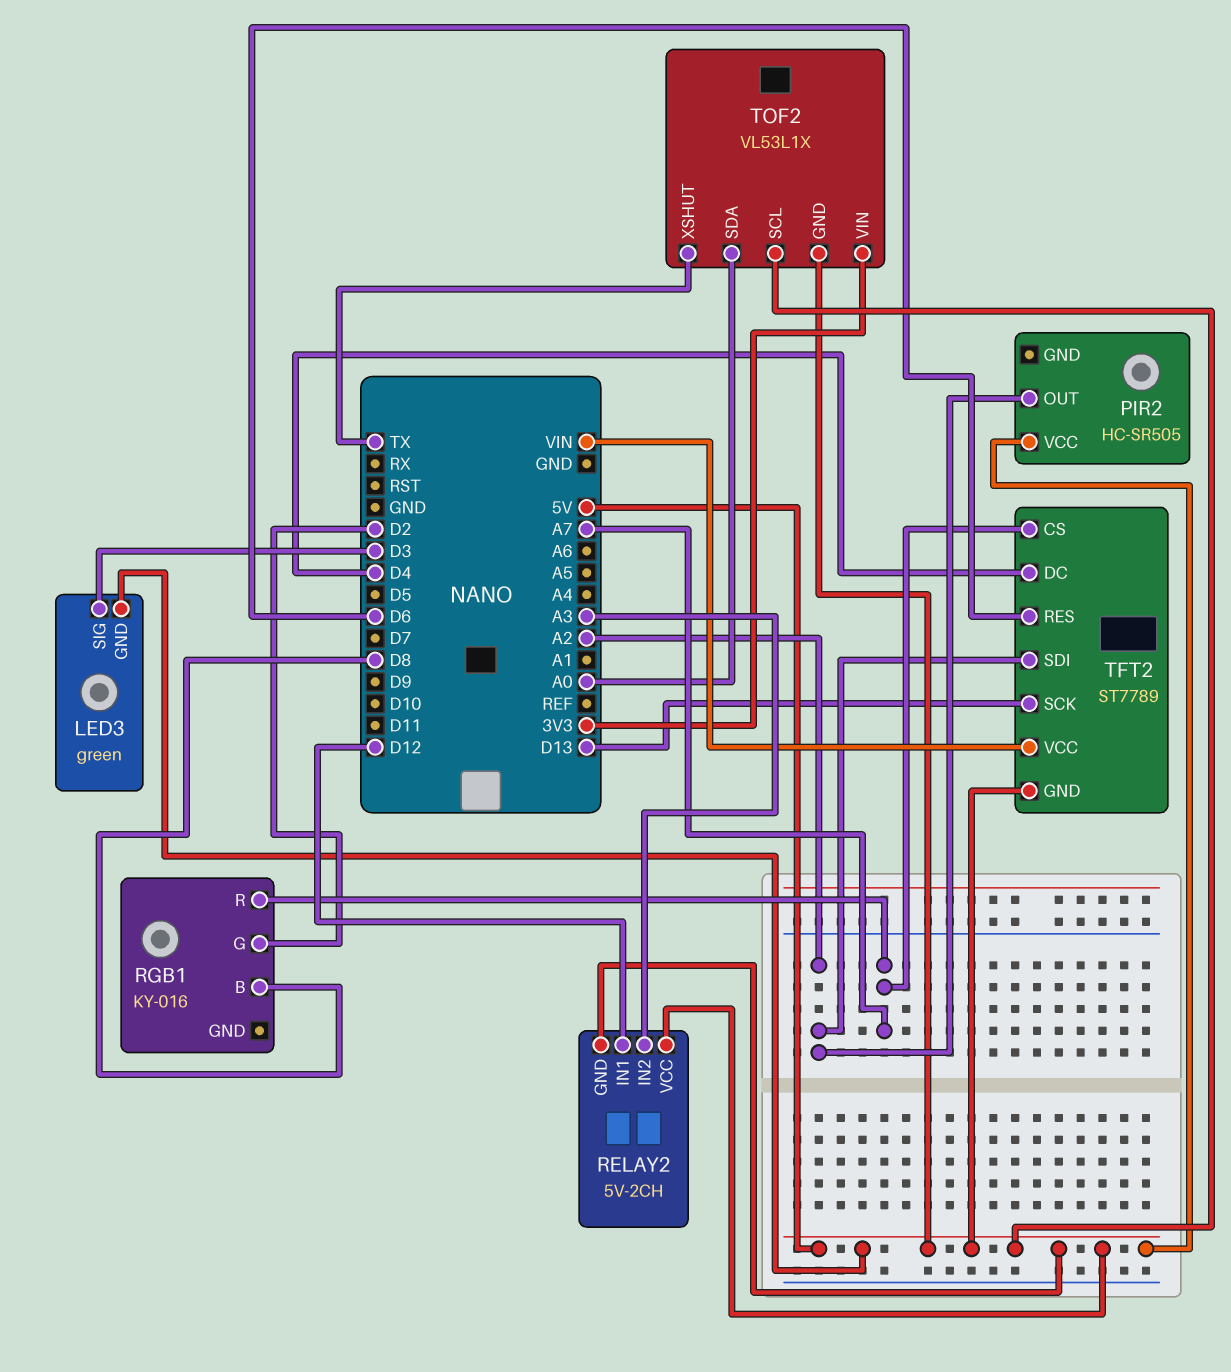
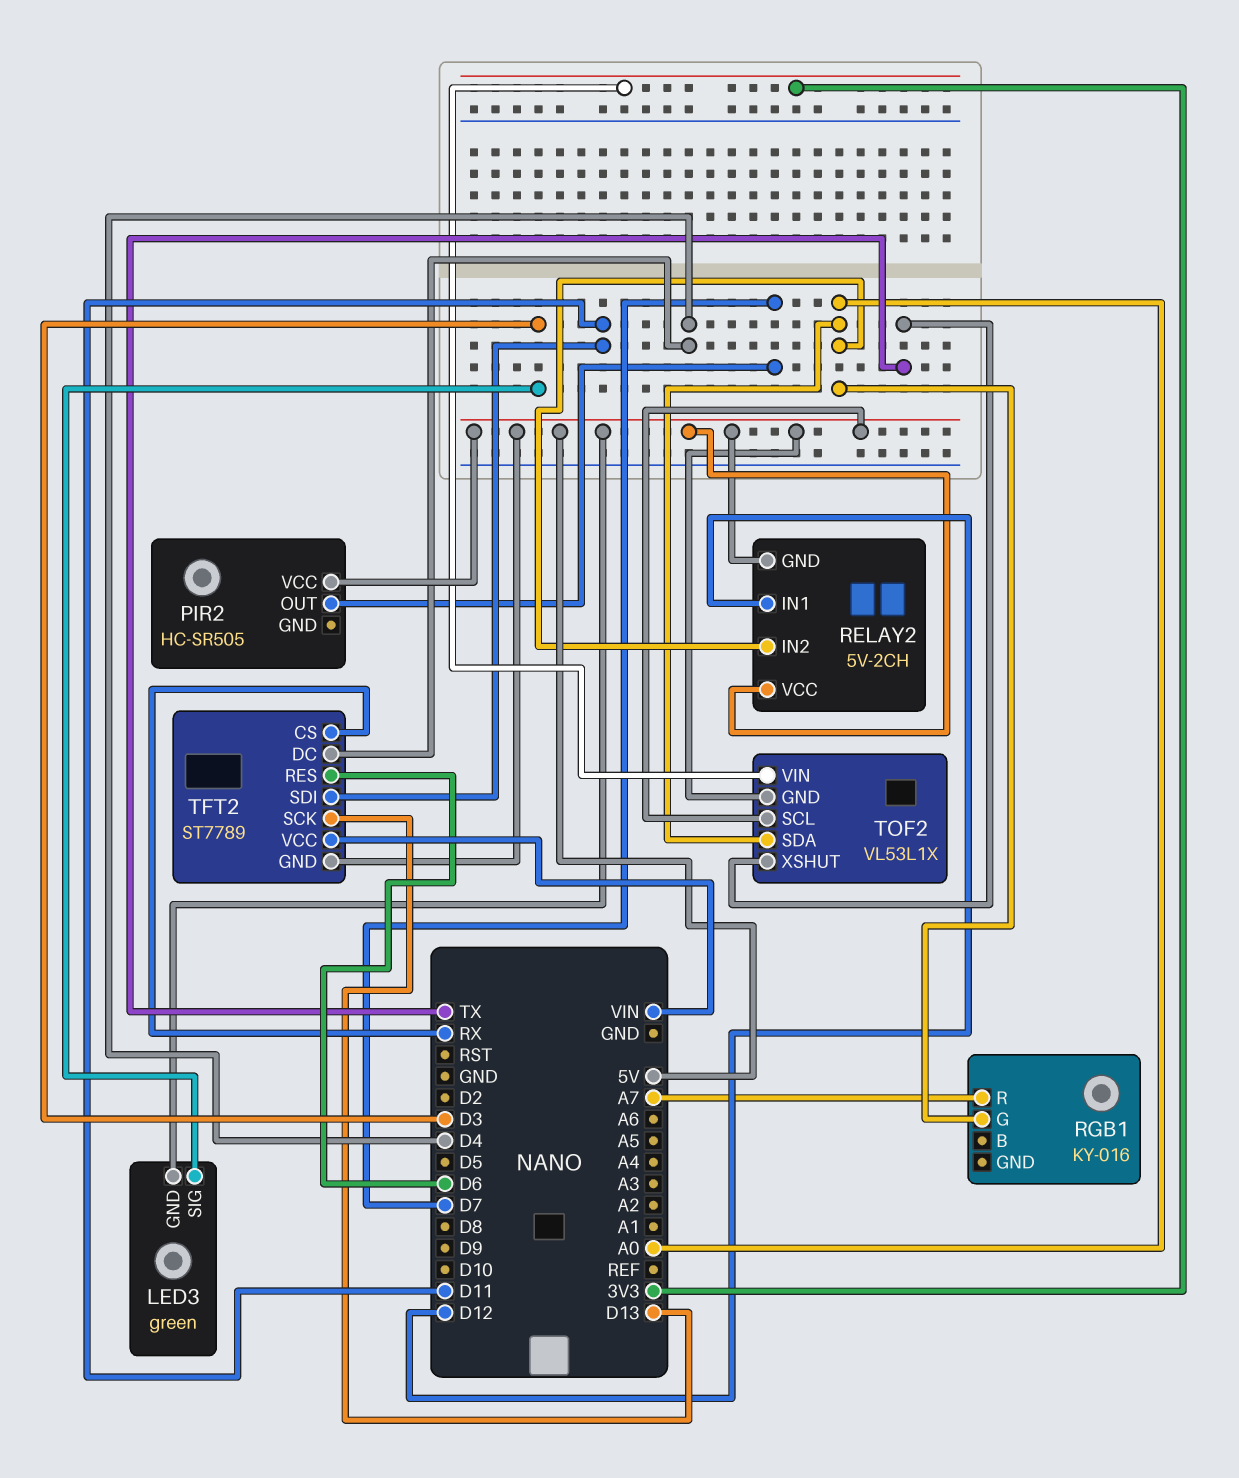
PIR2 pin OUT: A2 -> D7
RELAY2 pin IN2: A3 -> A0
RGB1 pin B: D8 -> none
RGB1 pin G: D2 -> A0
TFT2 pin CS: A7 -> RX
TFT2 pin SDI: A2 -> D11

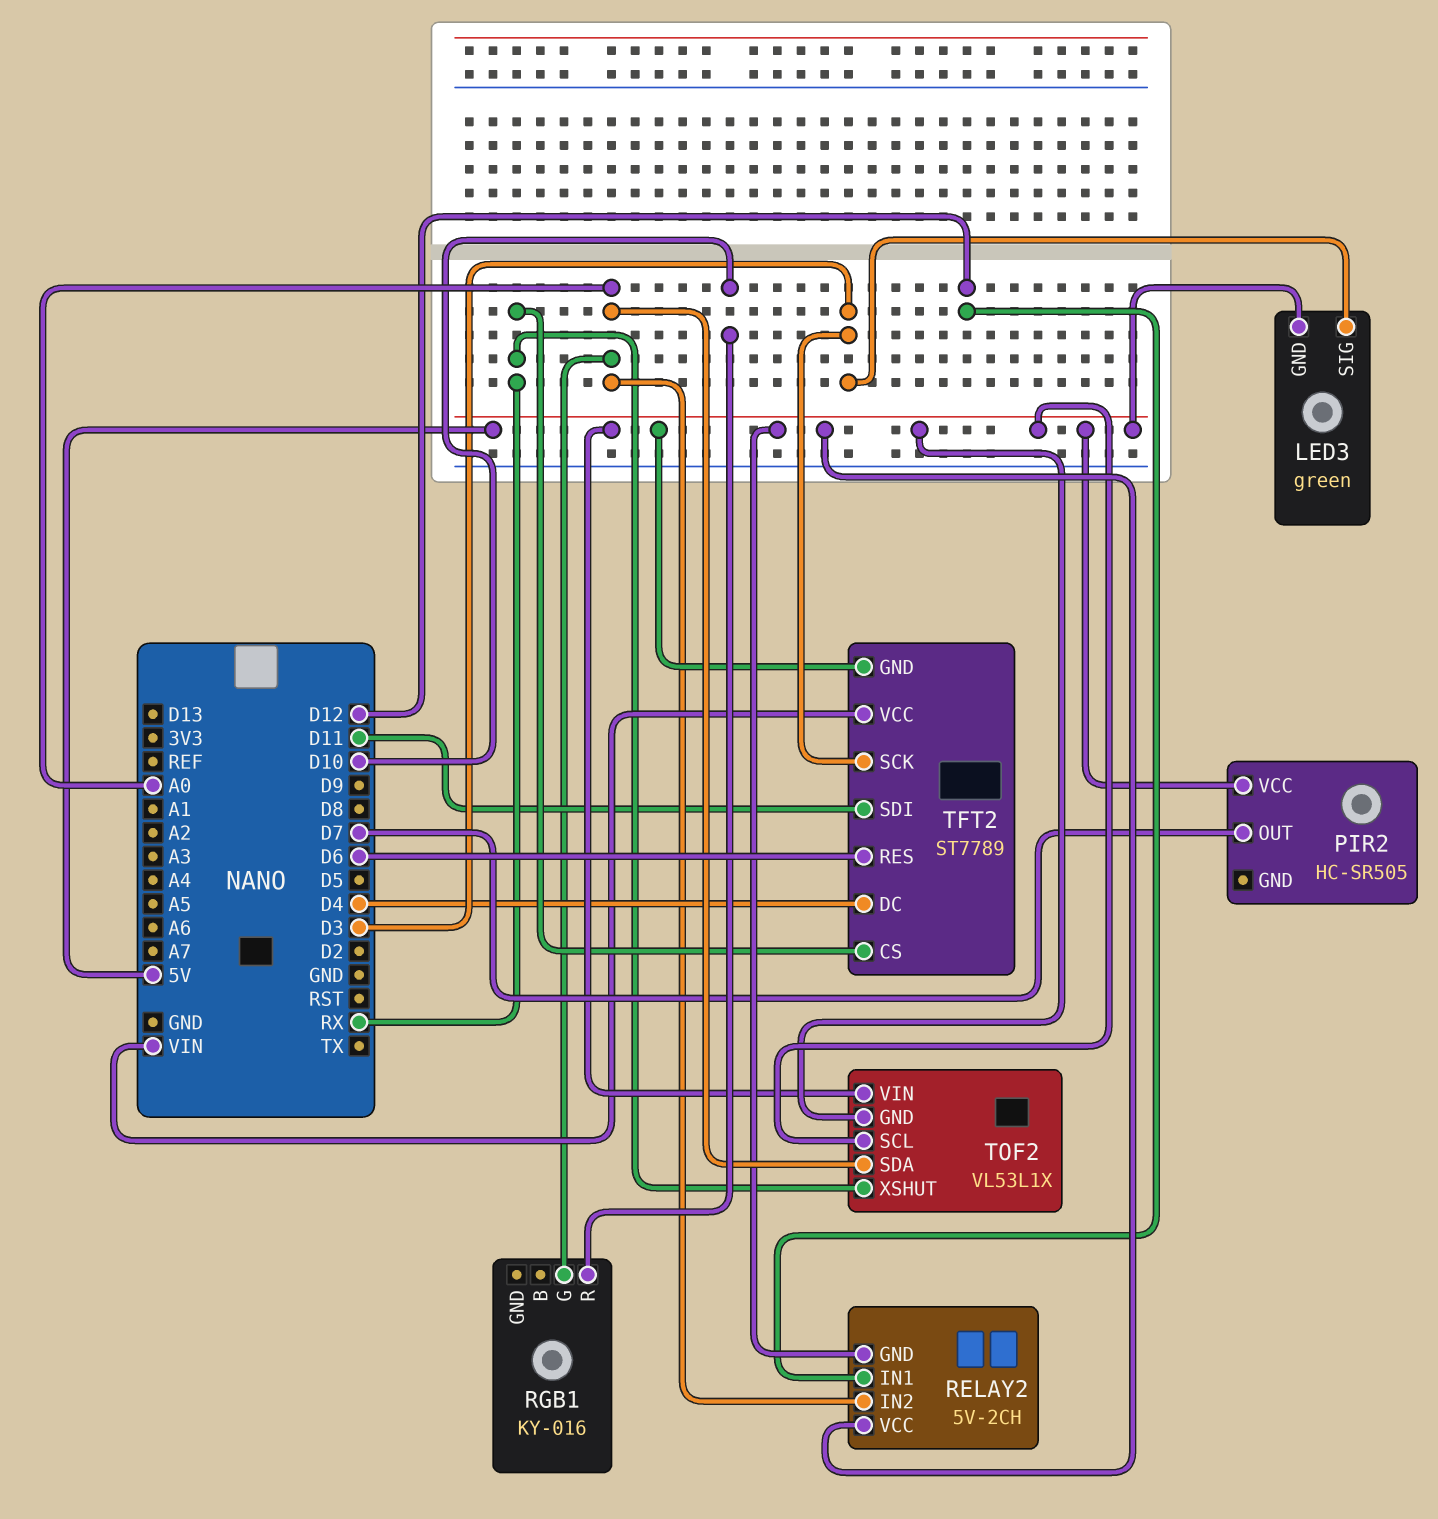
RGB1 pin R: A7 -> D10
TFT2 pin SCK: D13 -> D3
TOF2 pin VIN: 3V3 -> 5V
TOF2 pin XSHUT: TX -> RX

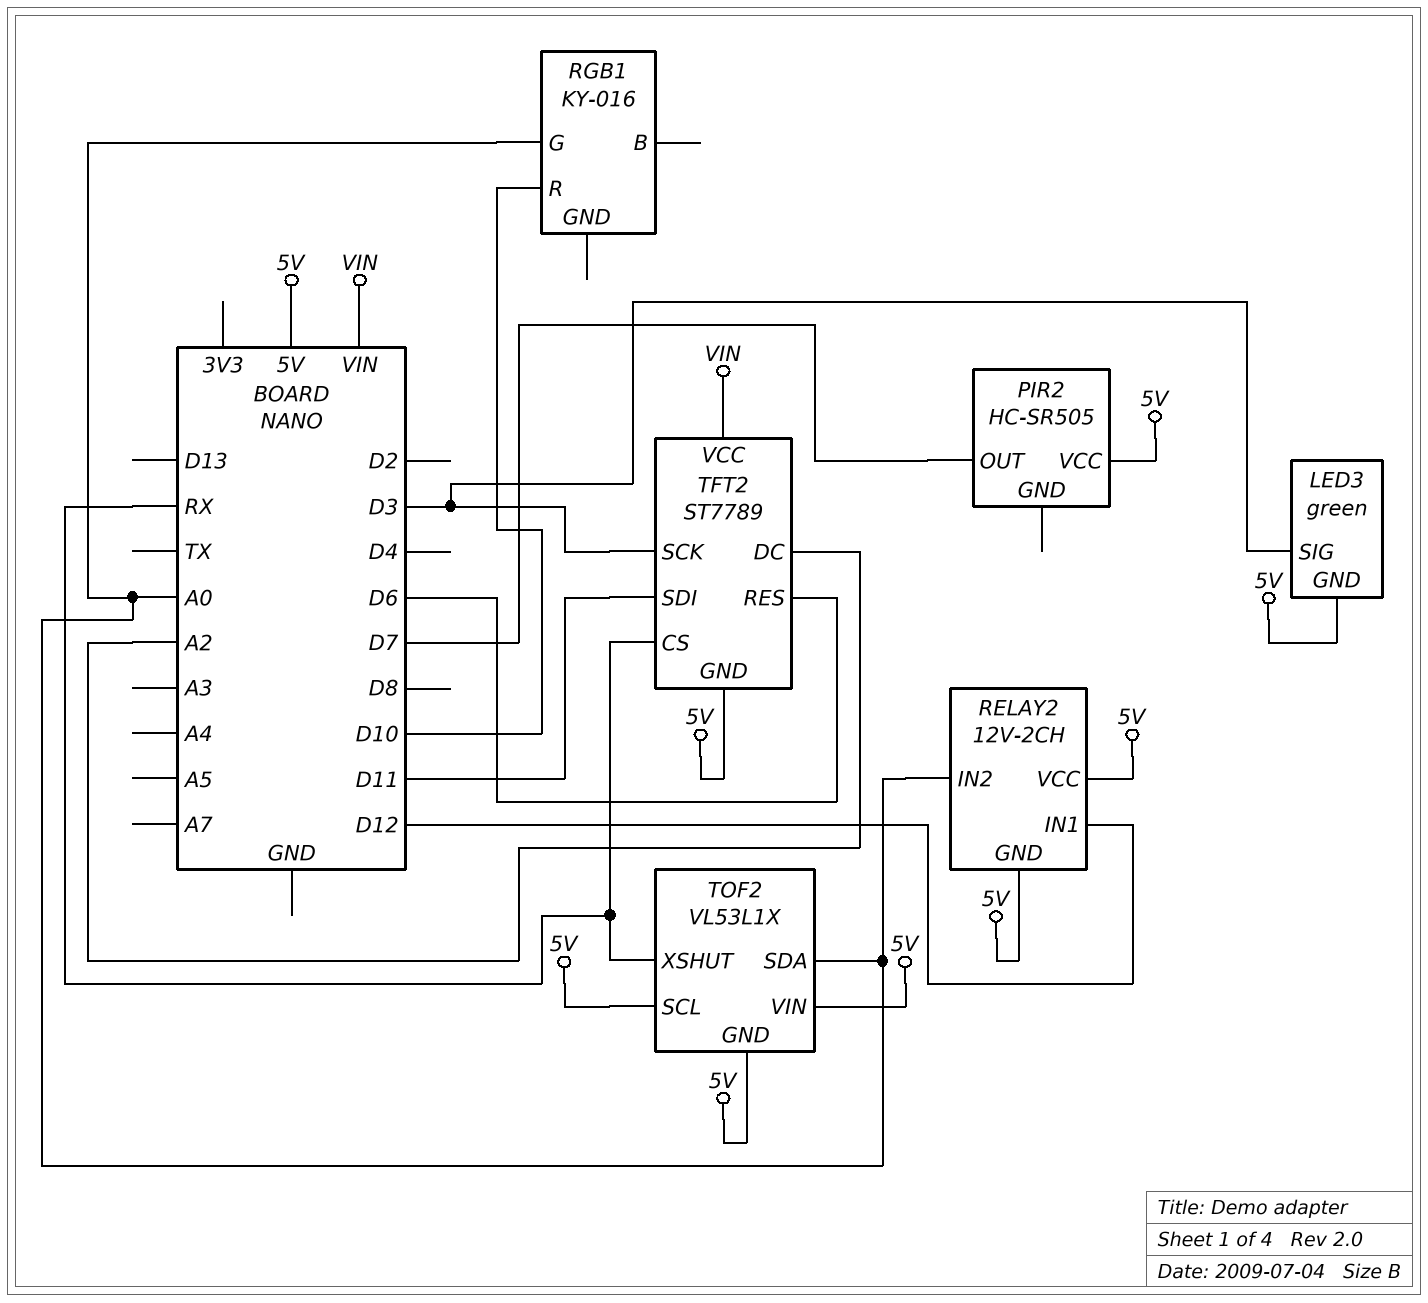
RELAY2: 5V-2CH -> 12V-2CH
TFT2 pin DC: D4 -> A2

